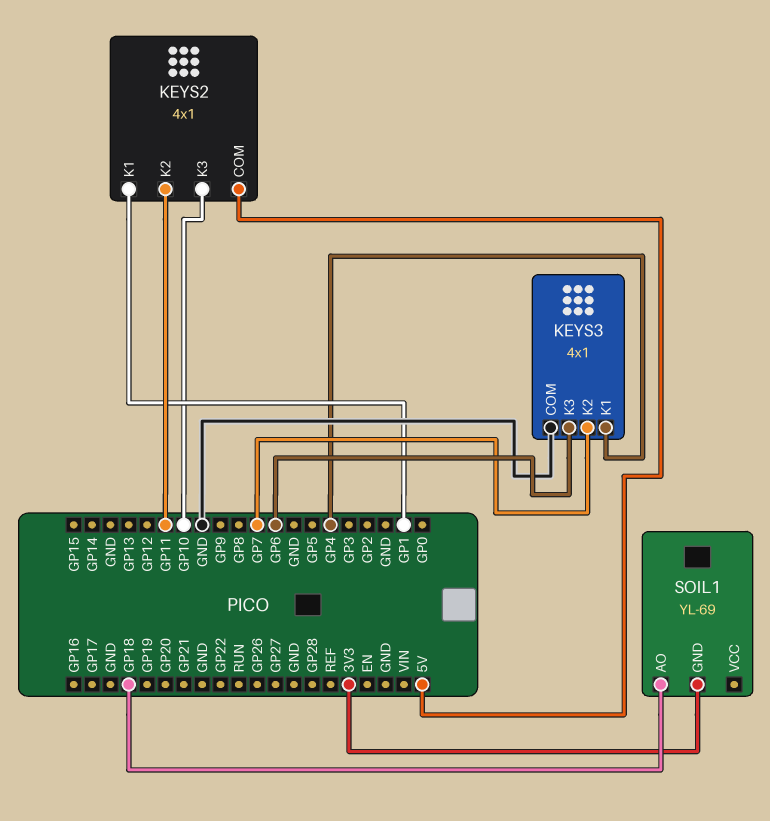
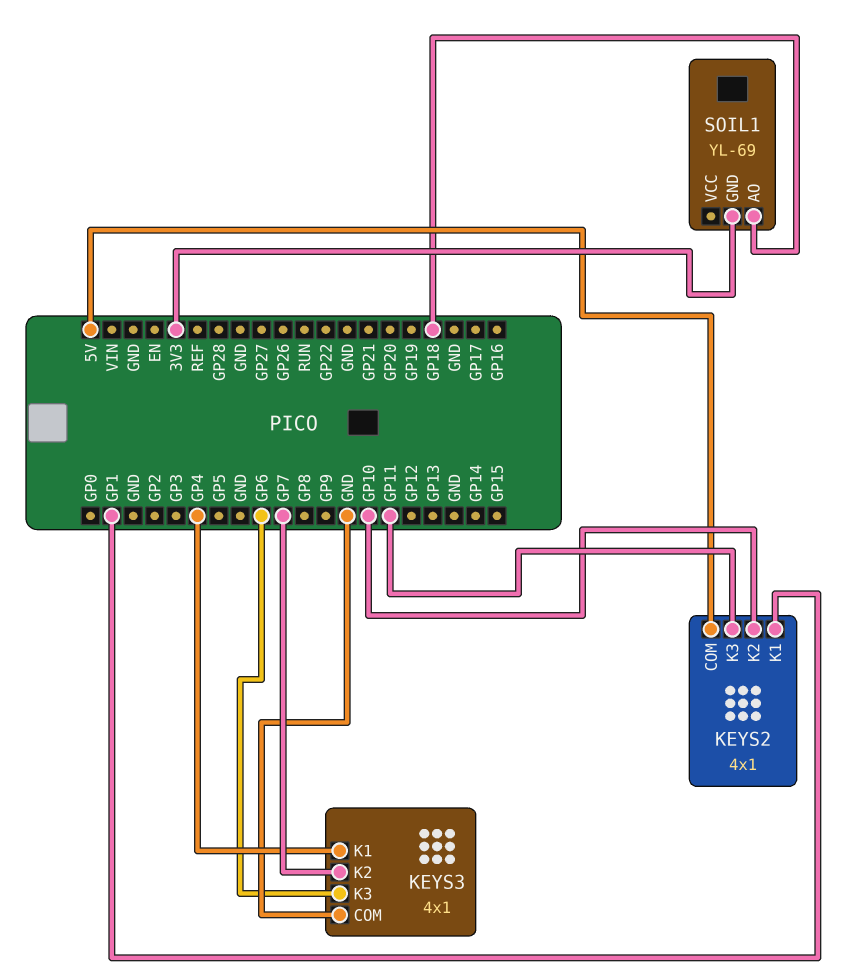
KEYS2 pin K2: GP11 -> GP10
KEYS2 pin K3: GP10 -> GP11

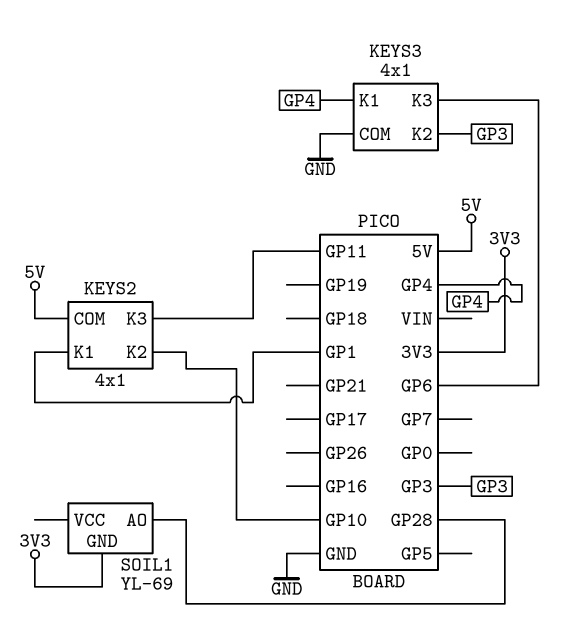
KEYS3 pin K2: GP7 -> GP3
SOIL1 pin AO: GP18 -> GP28

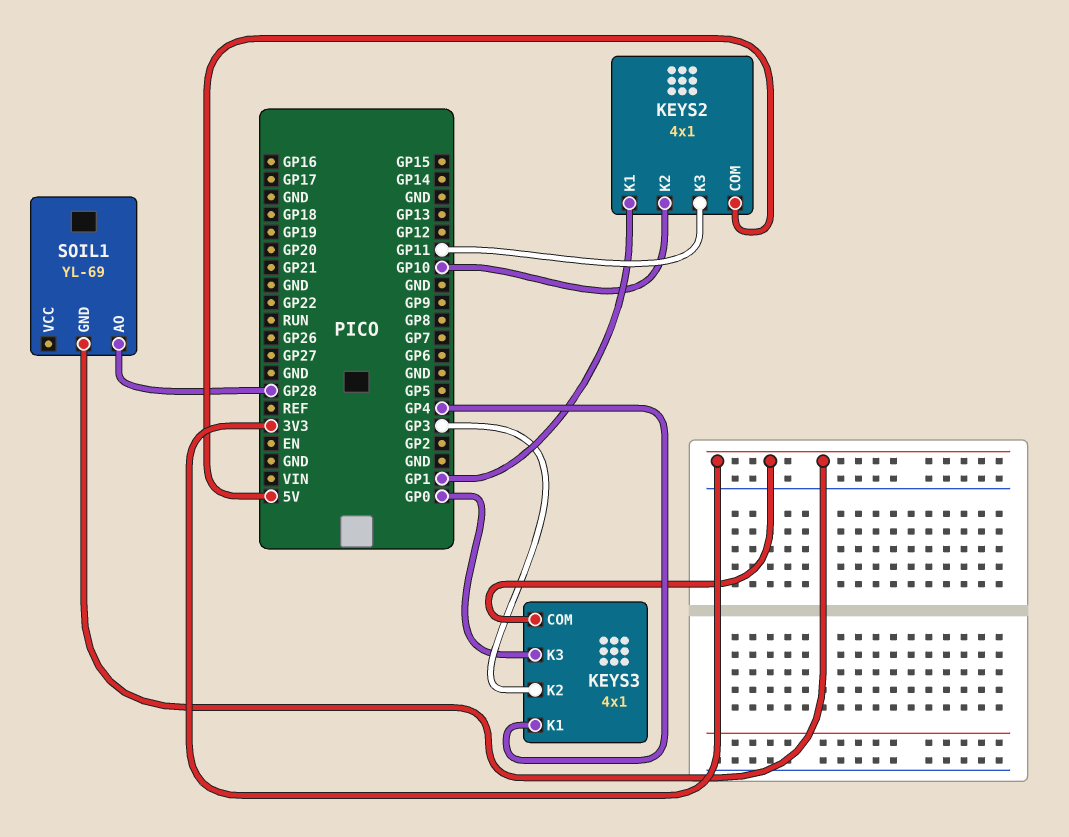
KEYS3 pin COM: GND -> 3V3
KEYS3 pin K3: GP6 -> GP0

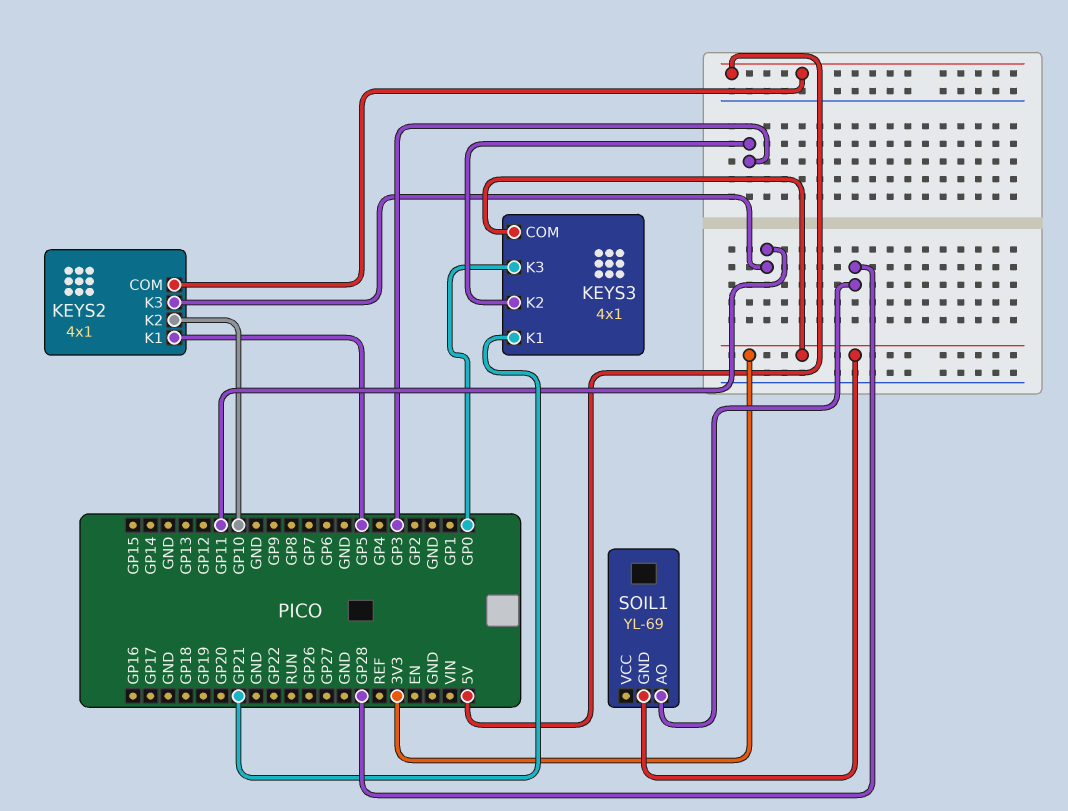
KEYS2 pin K1: GP1 -> GP5
KEYS3 pin K1: GP4 -> GP21

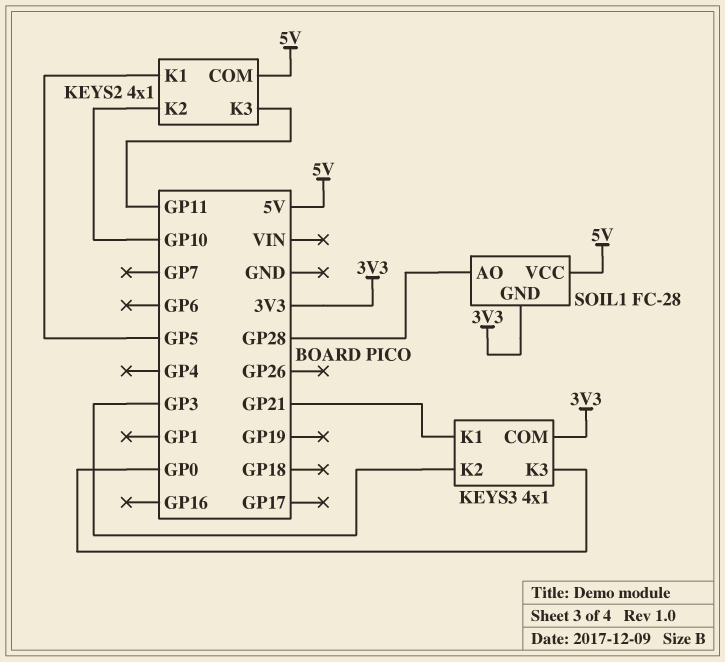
SOIL1: YL-69 -> FC-28
SOIL1 pin VCC: none -> 5V

